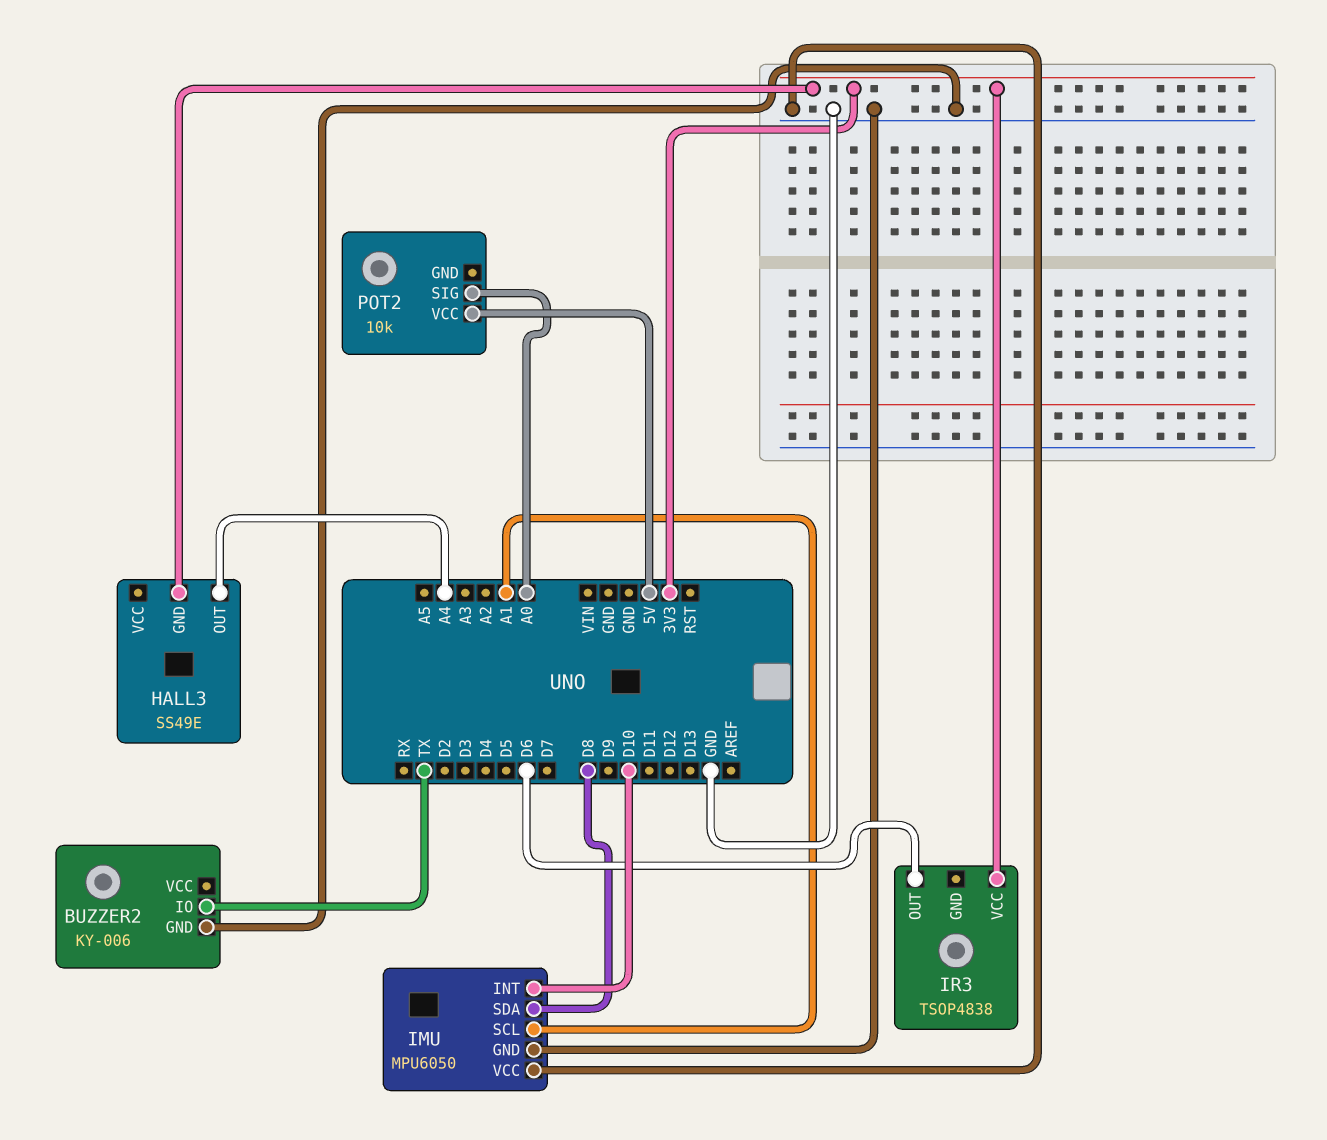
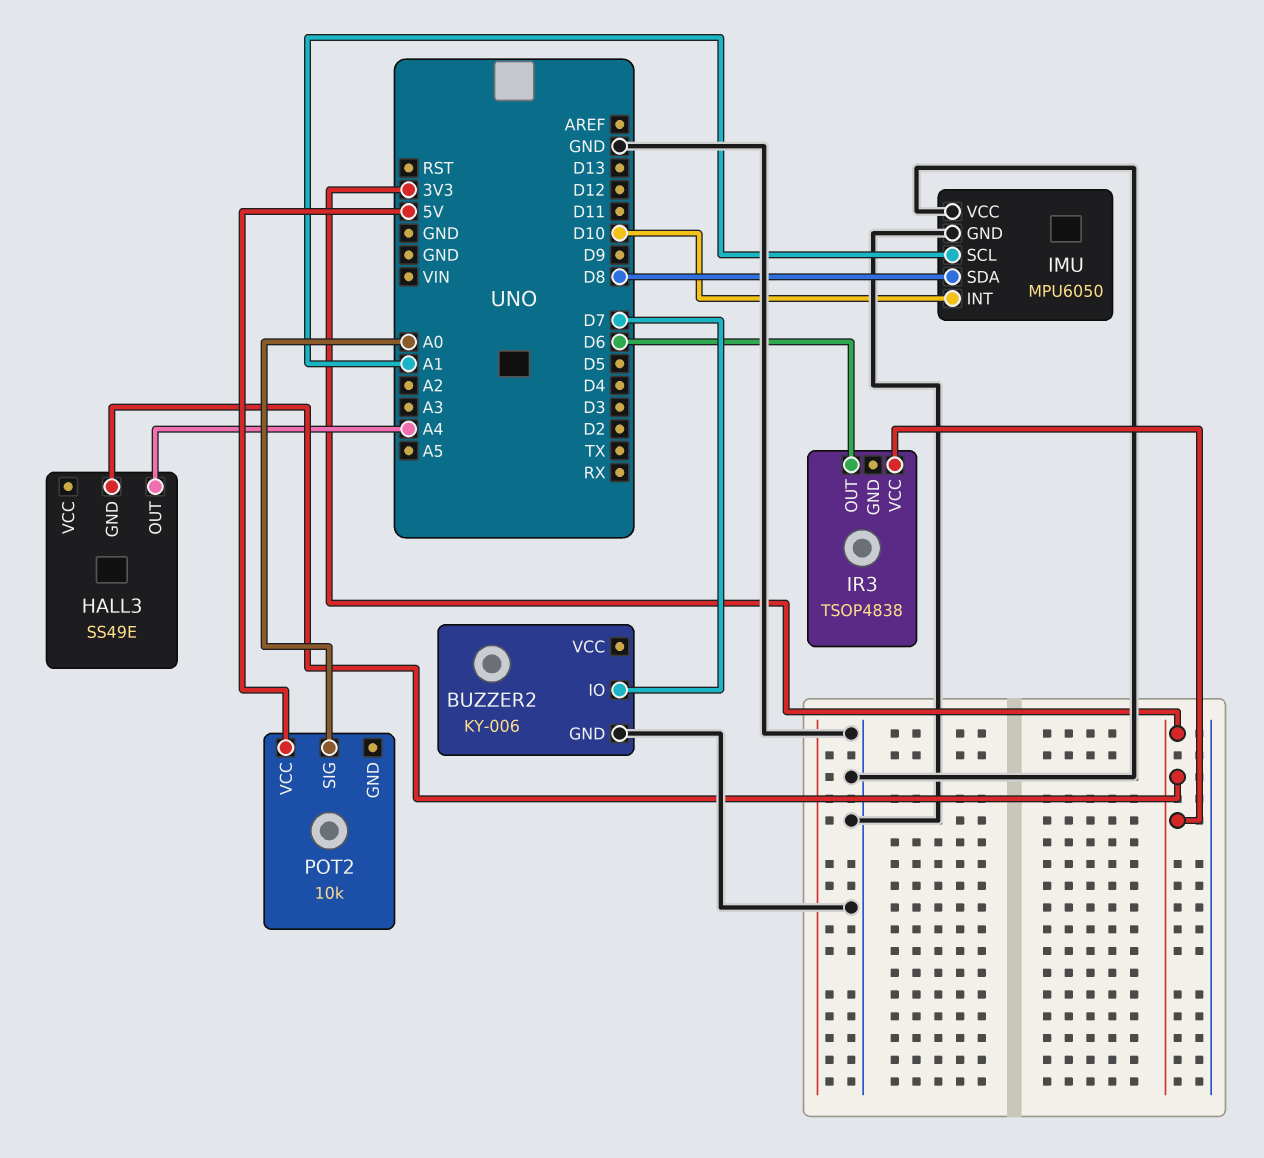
BUZZER2 pin IO: TX -> D7

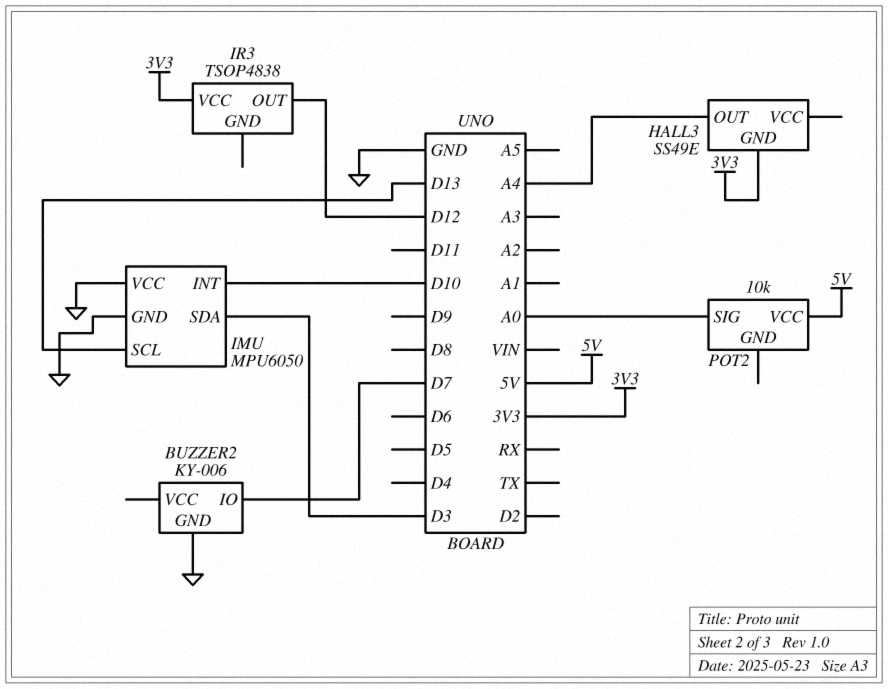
IMU pin SCL: A1 -> D13
IMU pin SDA: D8 -> D3
IR3 pin OUT: D6 -> D12

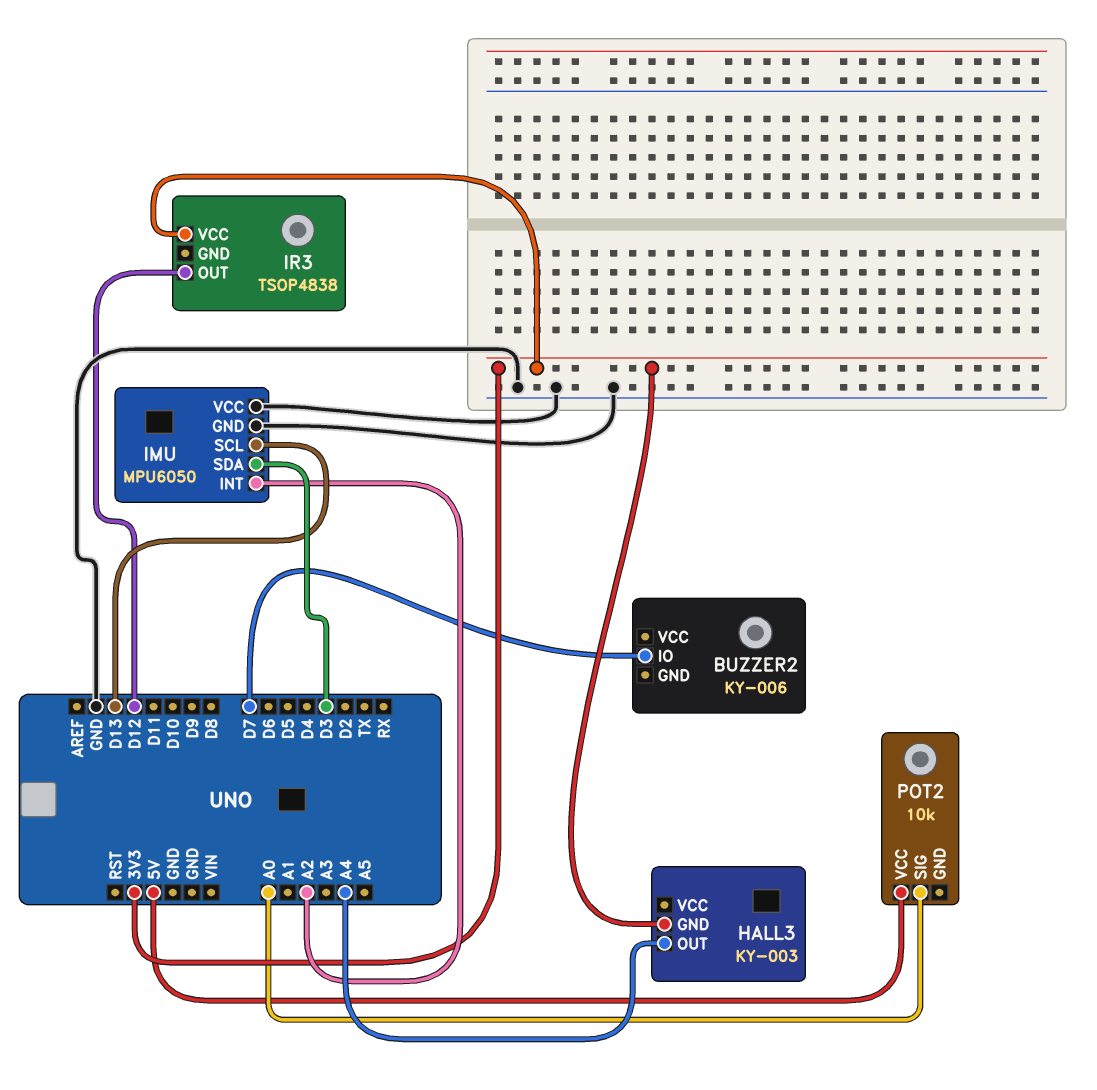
BUZZER2 pin GND: GND -> none
HALL3: SS49E -> KY-003
IMU pin INT: D10 -> A2

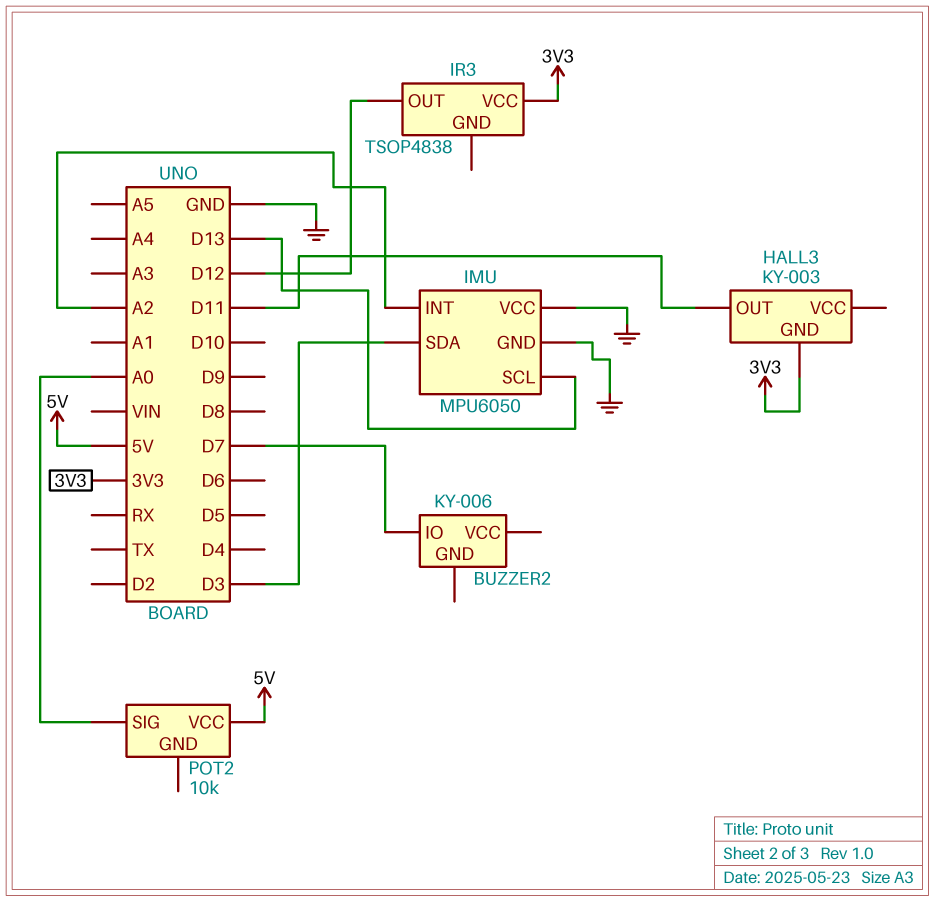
HALL3 pin OUT: A4 -> D11

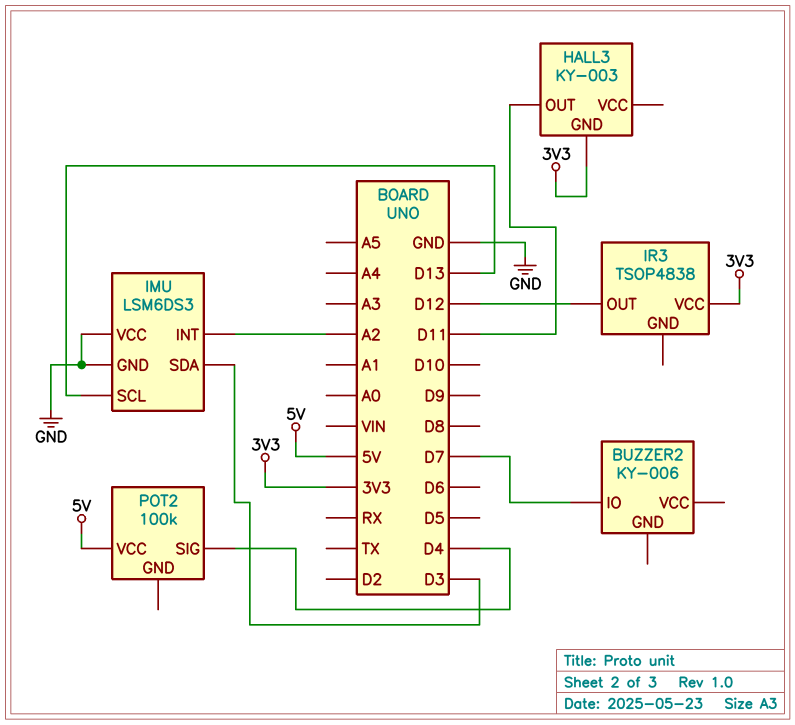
IMU: MPU6050 -> LSM6DS3
POT2: 10k -> 100k
POT2 pin SIG: A0 -> D4

